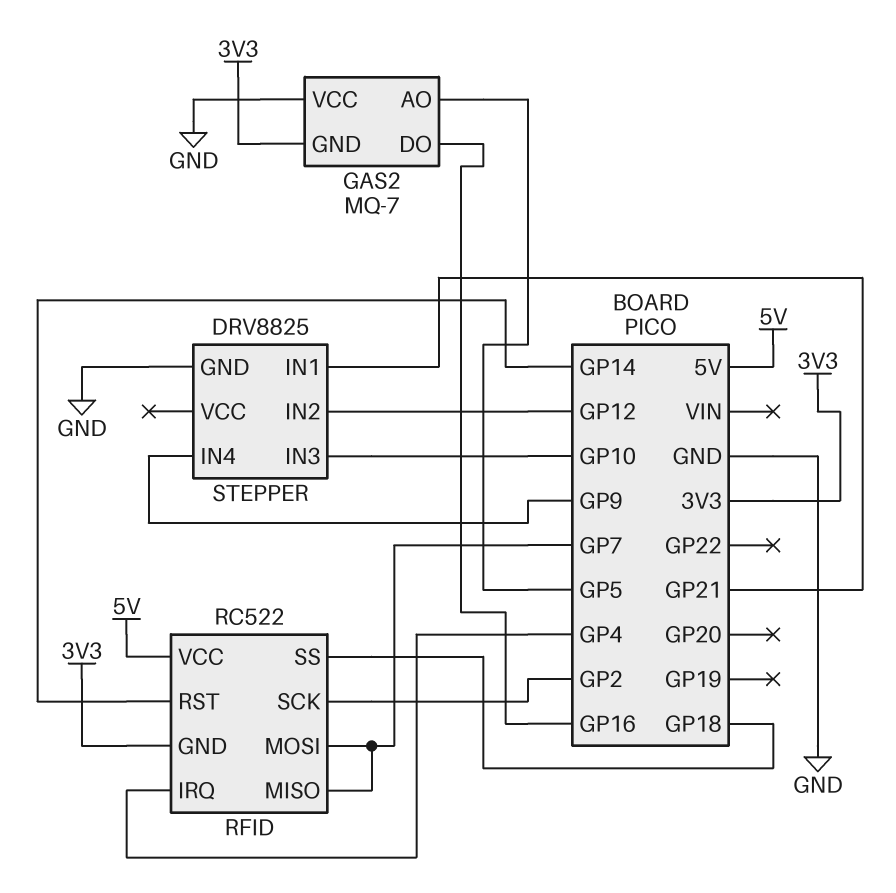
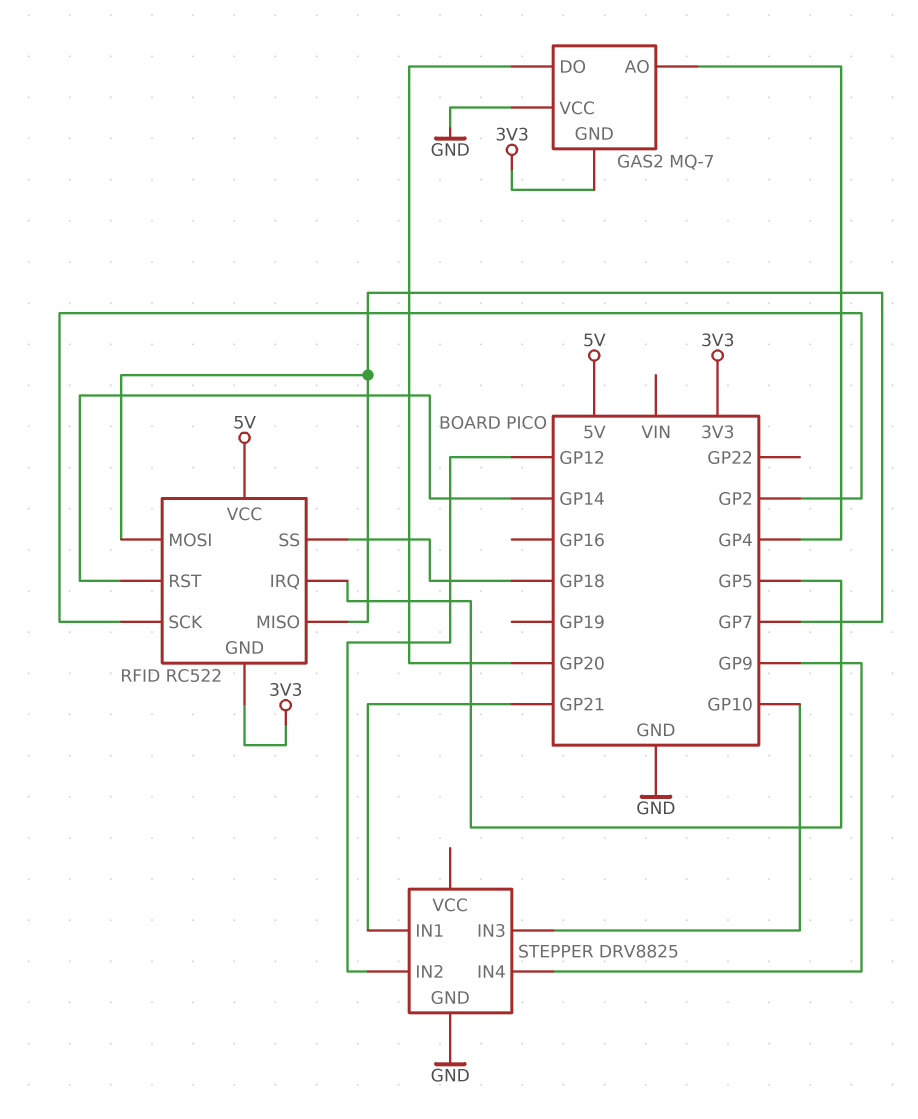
GAS2 pin AO: GP5 -> GP4
GAS2 pin DO: GP16 -> GP20
RFID pin IRQ: GP4 -> GP5

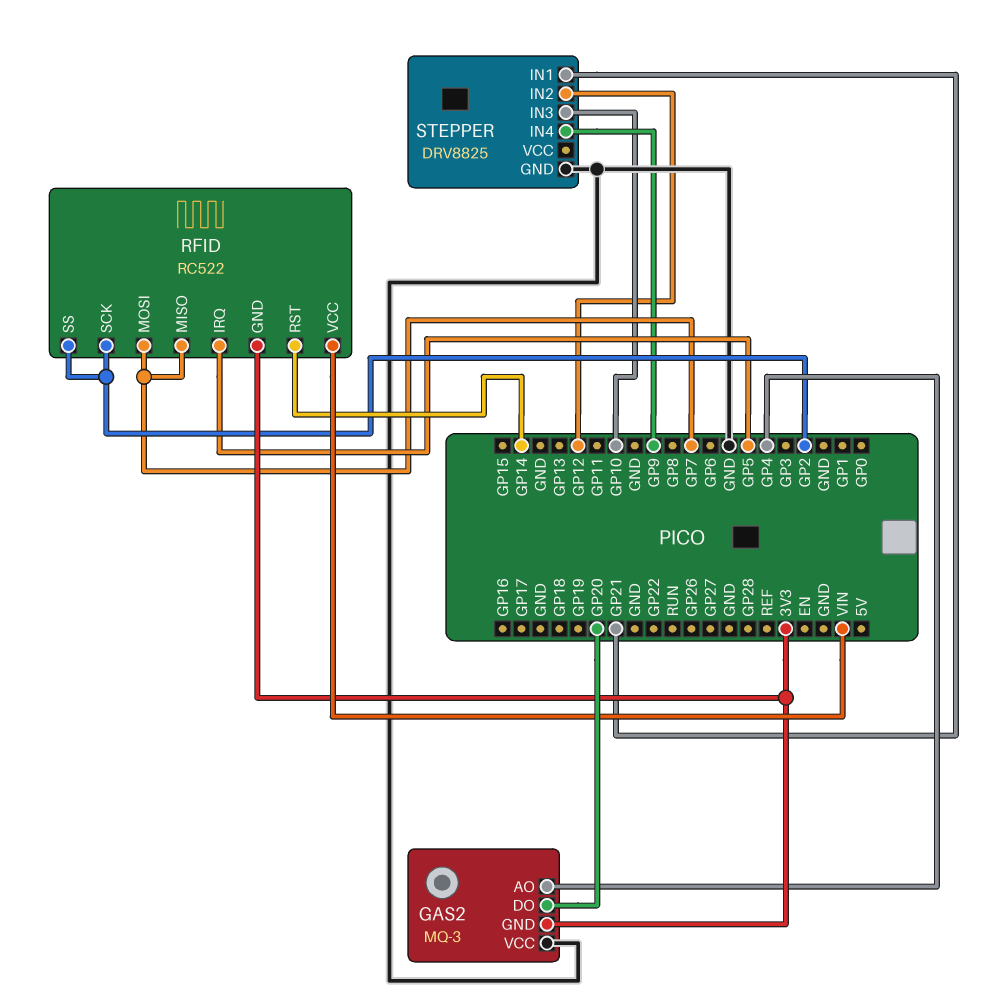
GAS2: MQ-7 -> MQ-3
RFID pin SS: GP18 -> GP2
RFID pin VCC: 5V -> VIN

